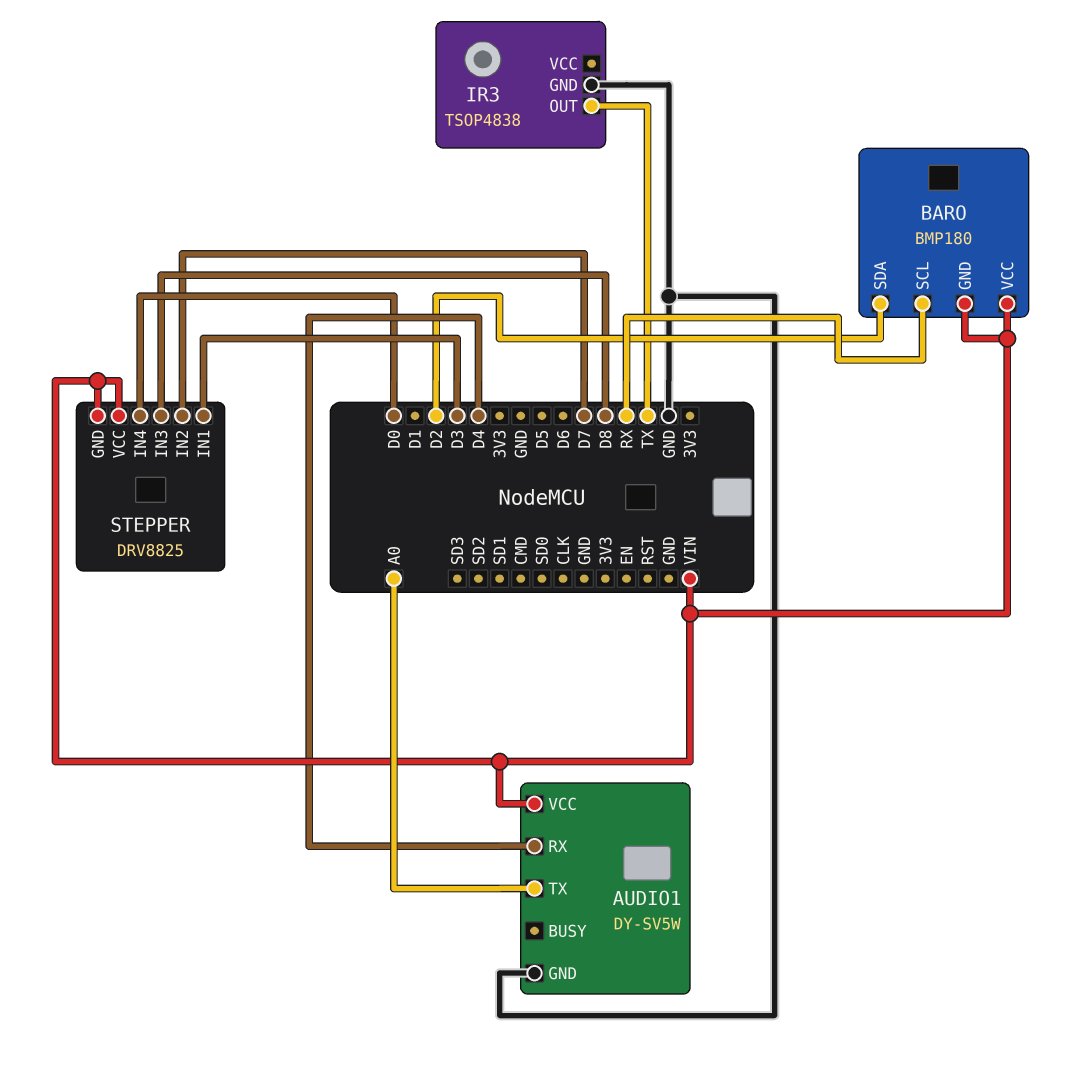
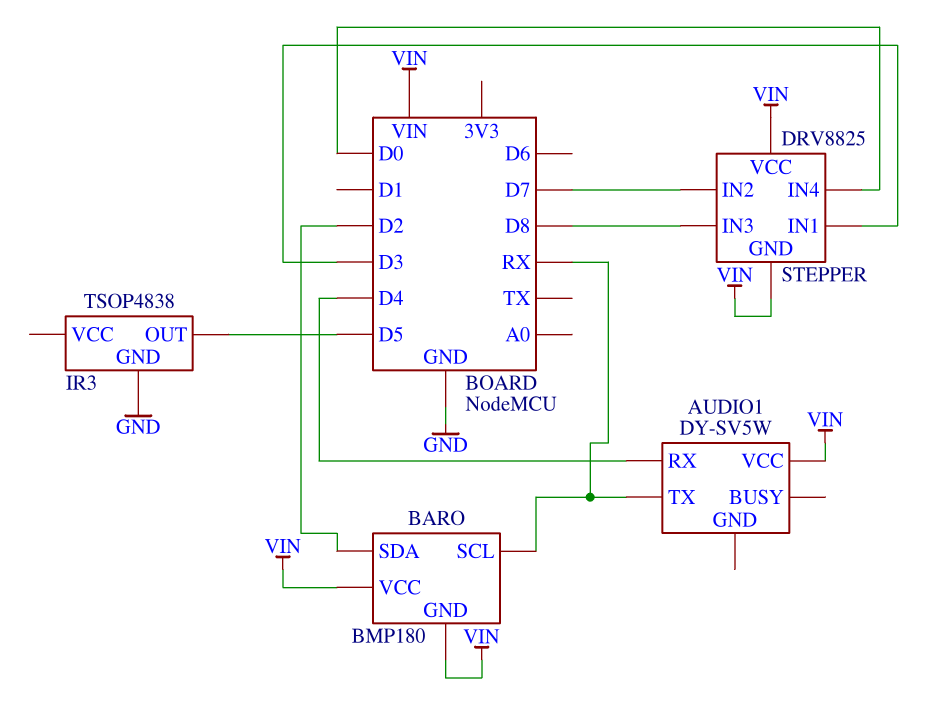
AUDIO1 pin GND: GND -> none
AUDIO1 pin TX: A0 -> RX
IR3 pin OUT: TX -> D5

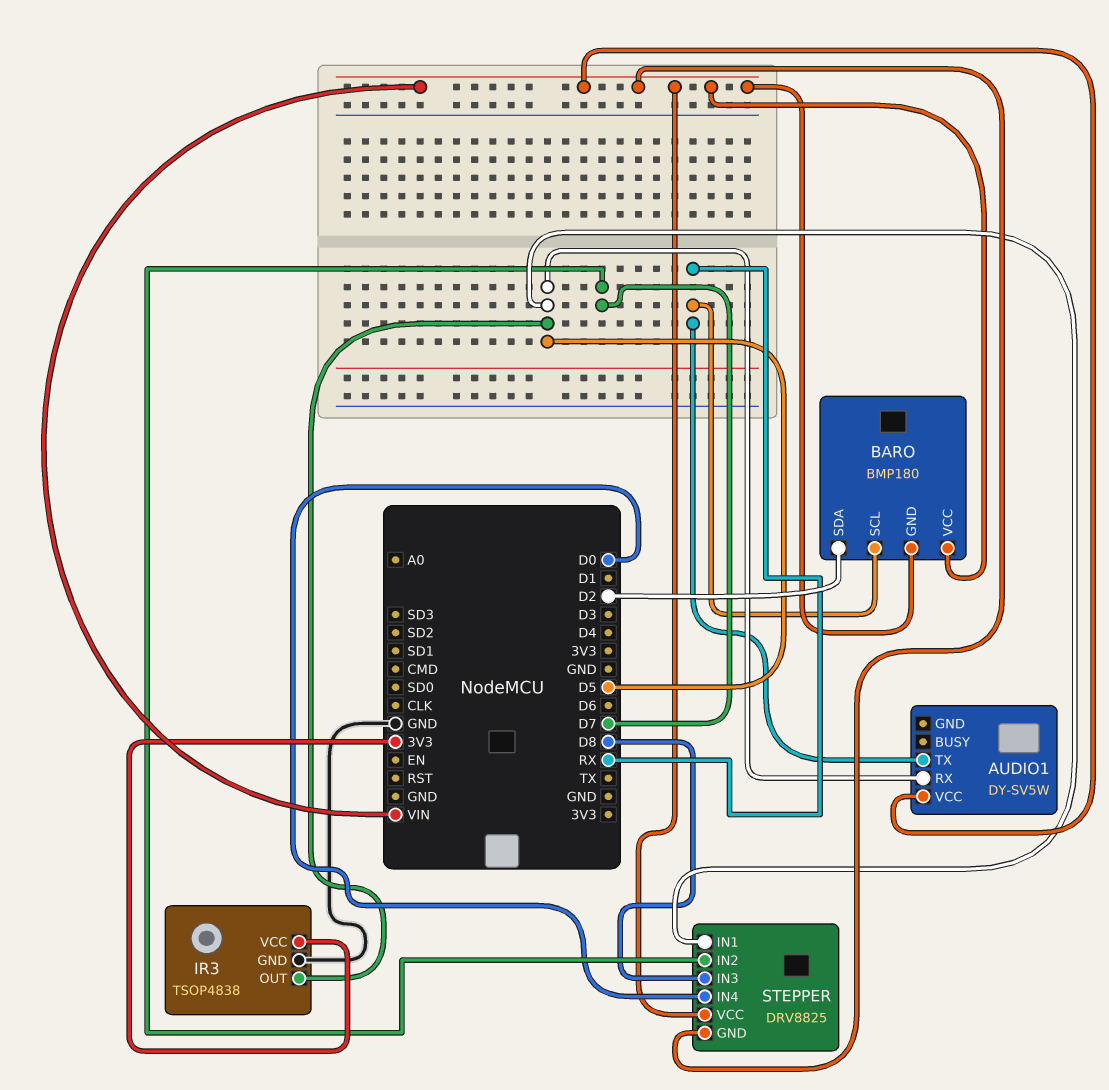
AUDIO1 pin RX: D4 -> D5
IR3 pin VCC: none -> 3V3
STEPPER pin IN1: D3 -> D5

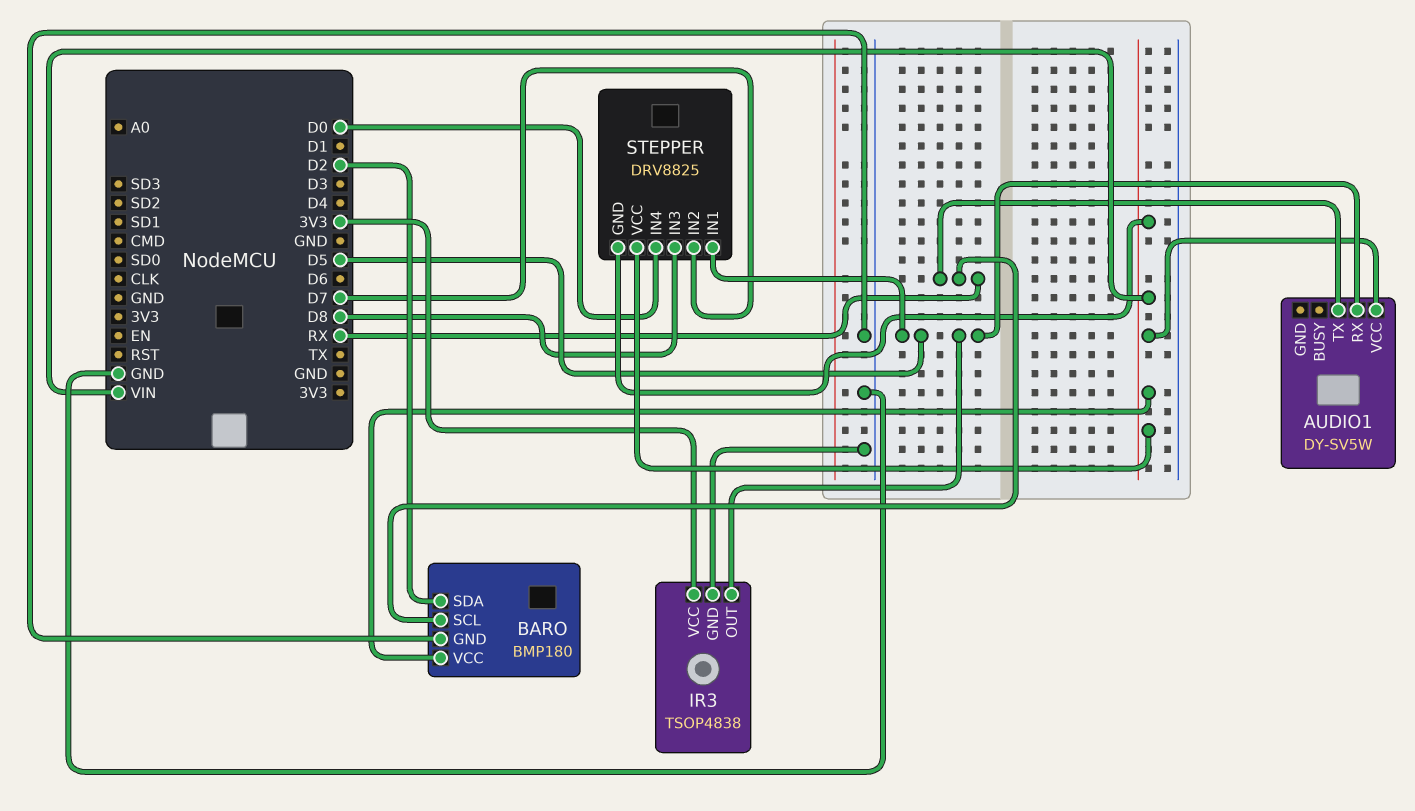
BARO pin GND: VIN -> GND

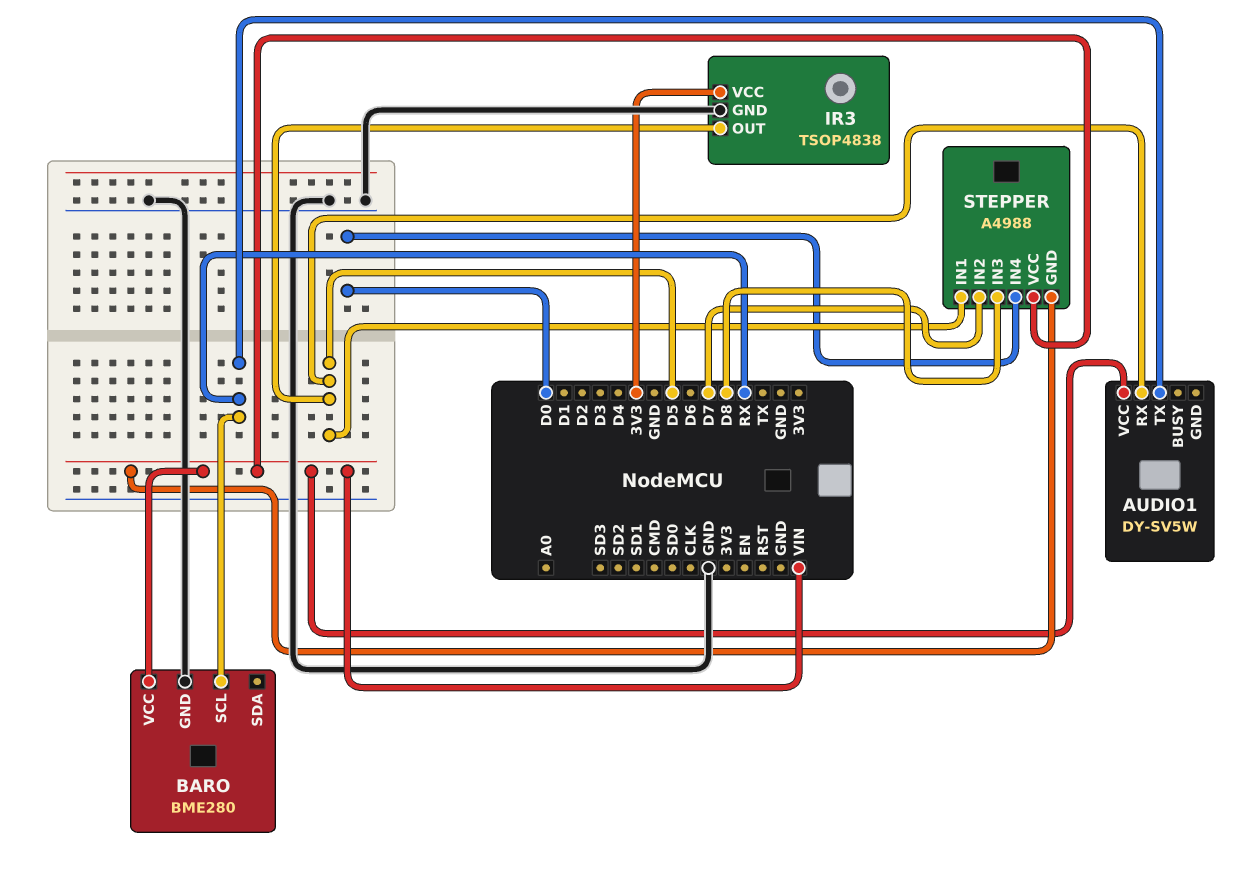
BARO: BMP180 -> BME280
BARO pin SDA: D2 -> none
STEPPER: DRV8825 -> A4988

